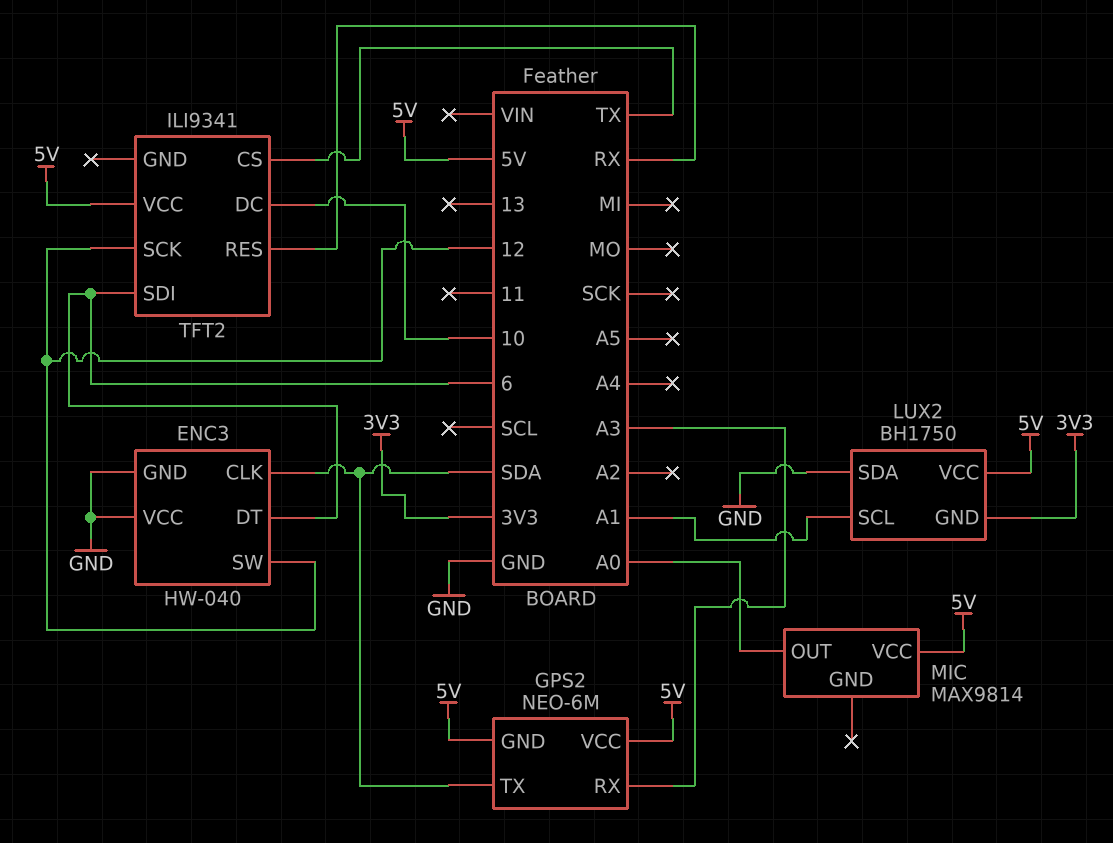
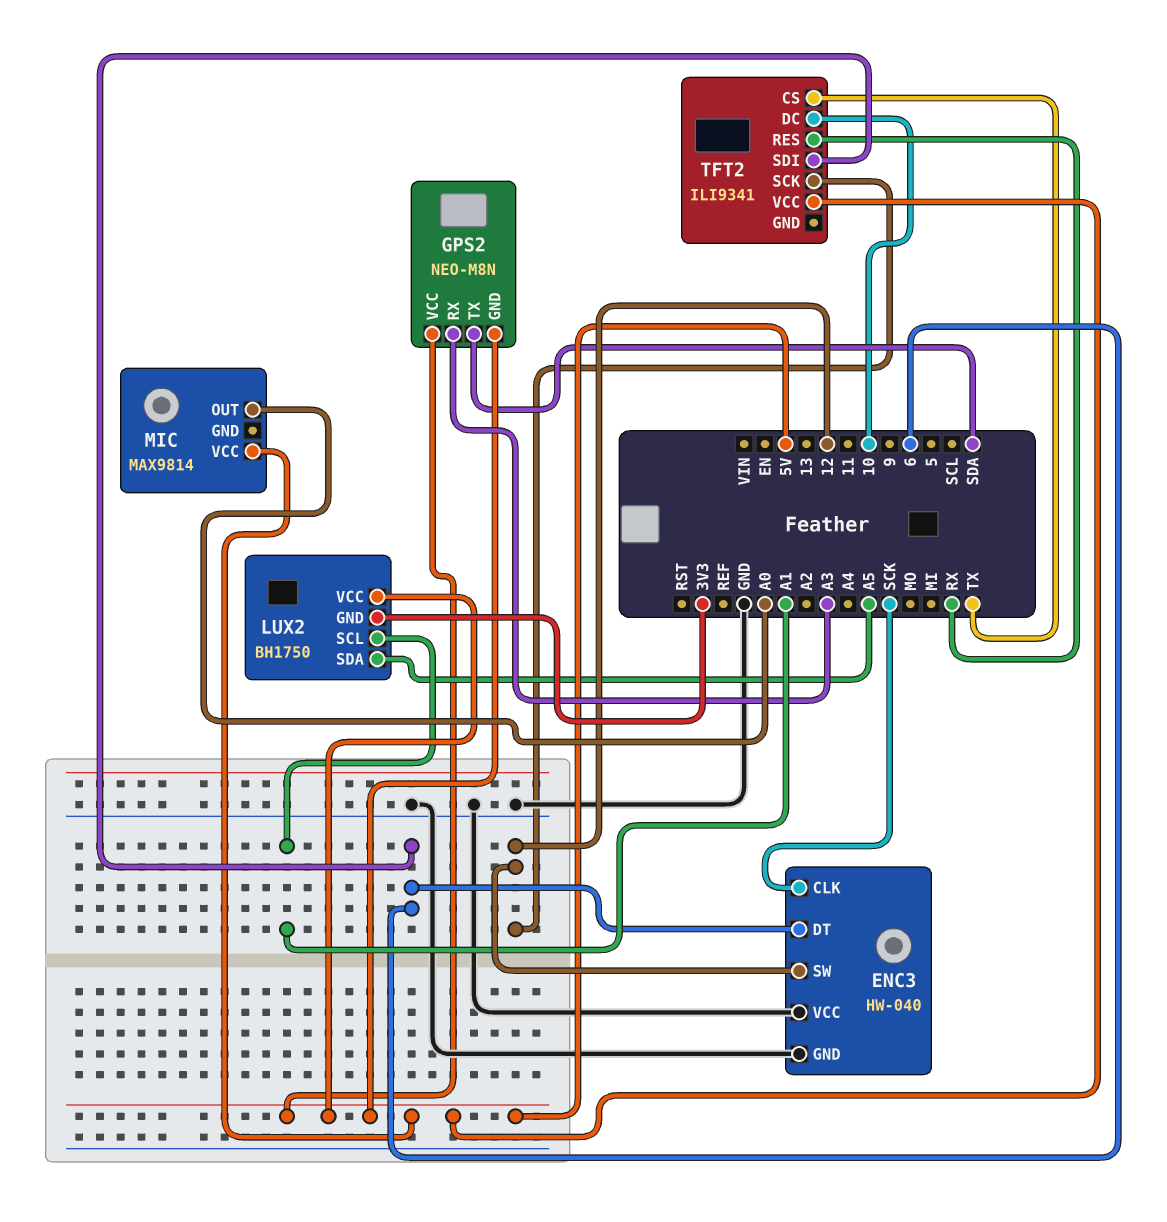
ENC3 pin CLK: SDA -> SCK
GPS2: NEO-6M -> NEO-M8N
LUX2 pin SDA: GND -> A5

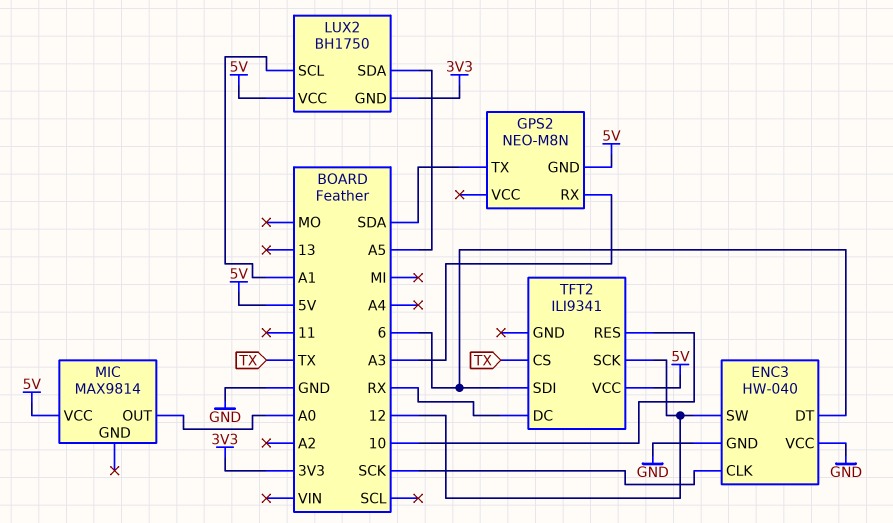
GPS2 pin VCC: 5V -> none
TFT2 pin DC: 10 -> RX
TFT2 pin RES: RX -> 10

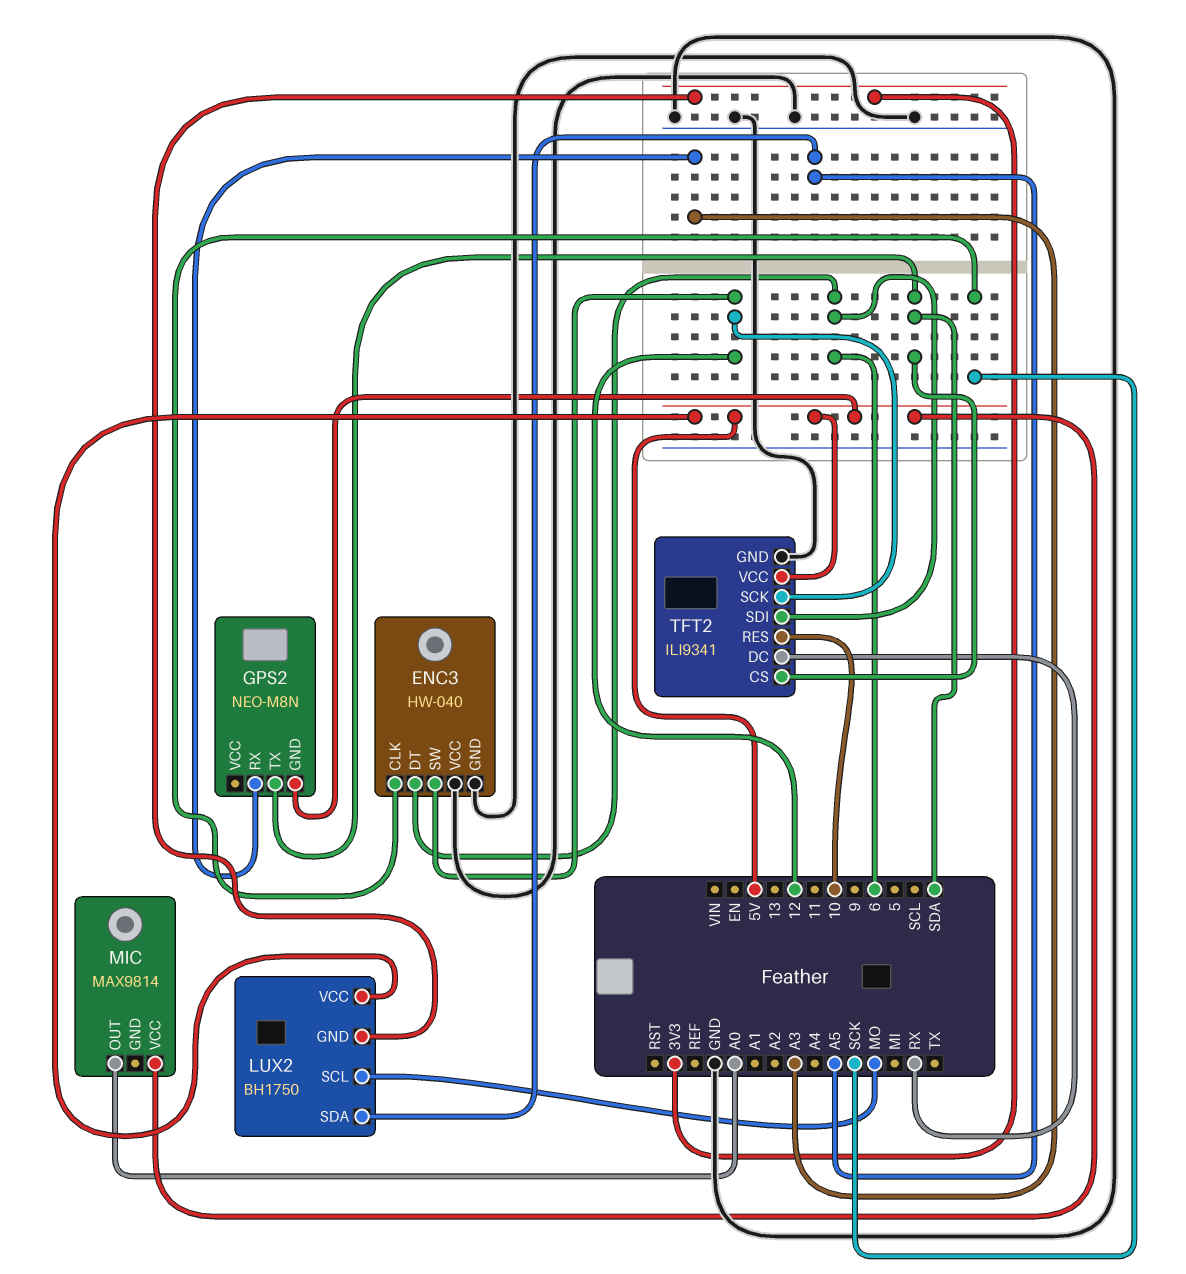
LUX2 pin SCL: A1 -> MO
TFT2 pin CS: TX -> SDA
TFT2 pin GND: none -> GND

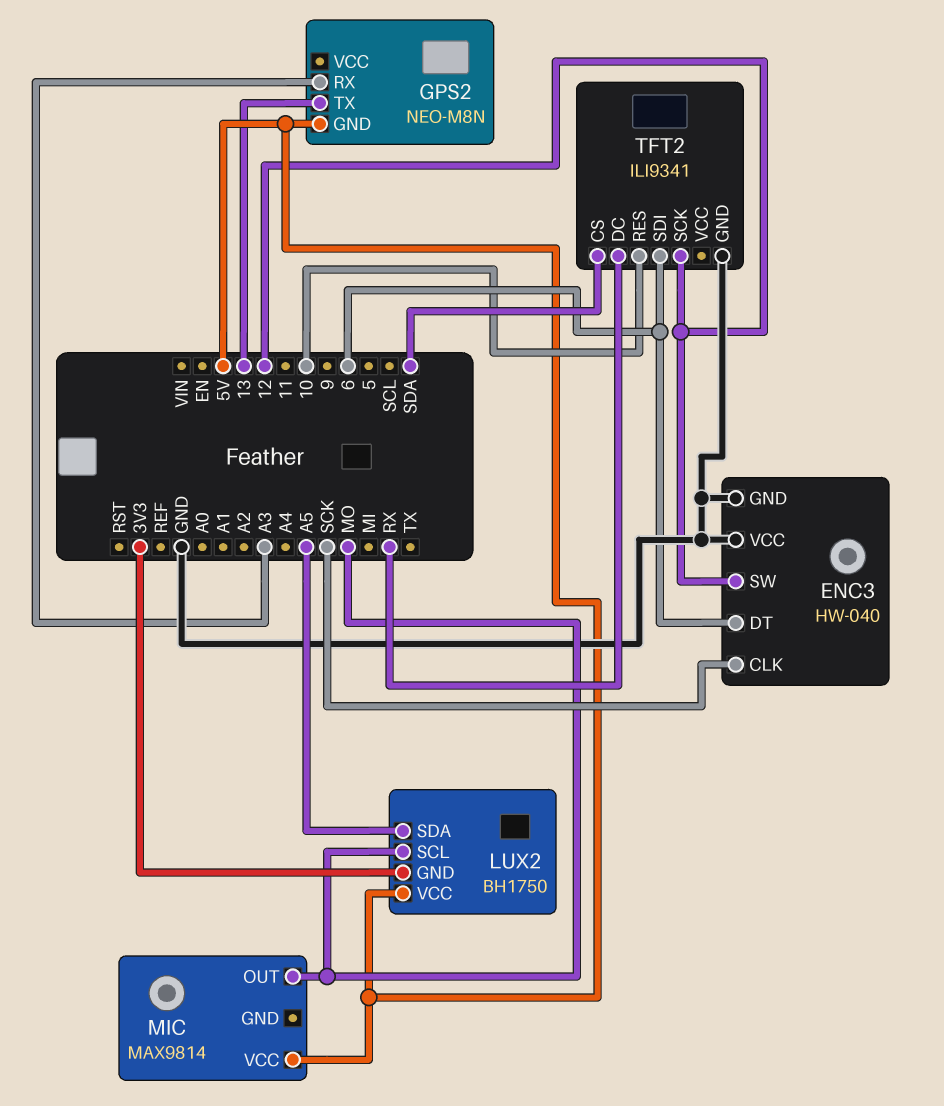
GPS2 pin TX: SDA -> 13
MIC pin OUT: A0 -> MO
TFT2 pin VCC: 5V -> none

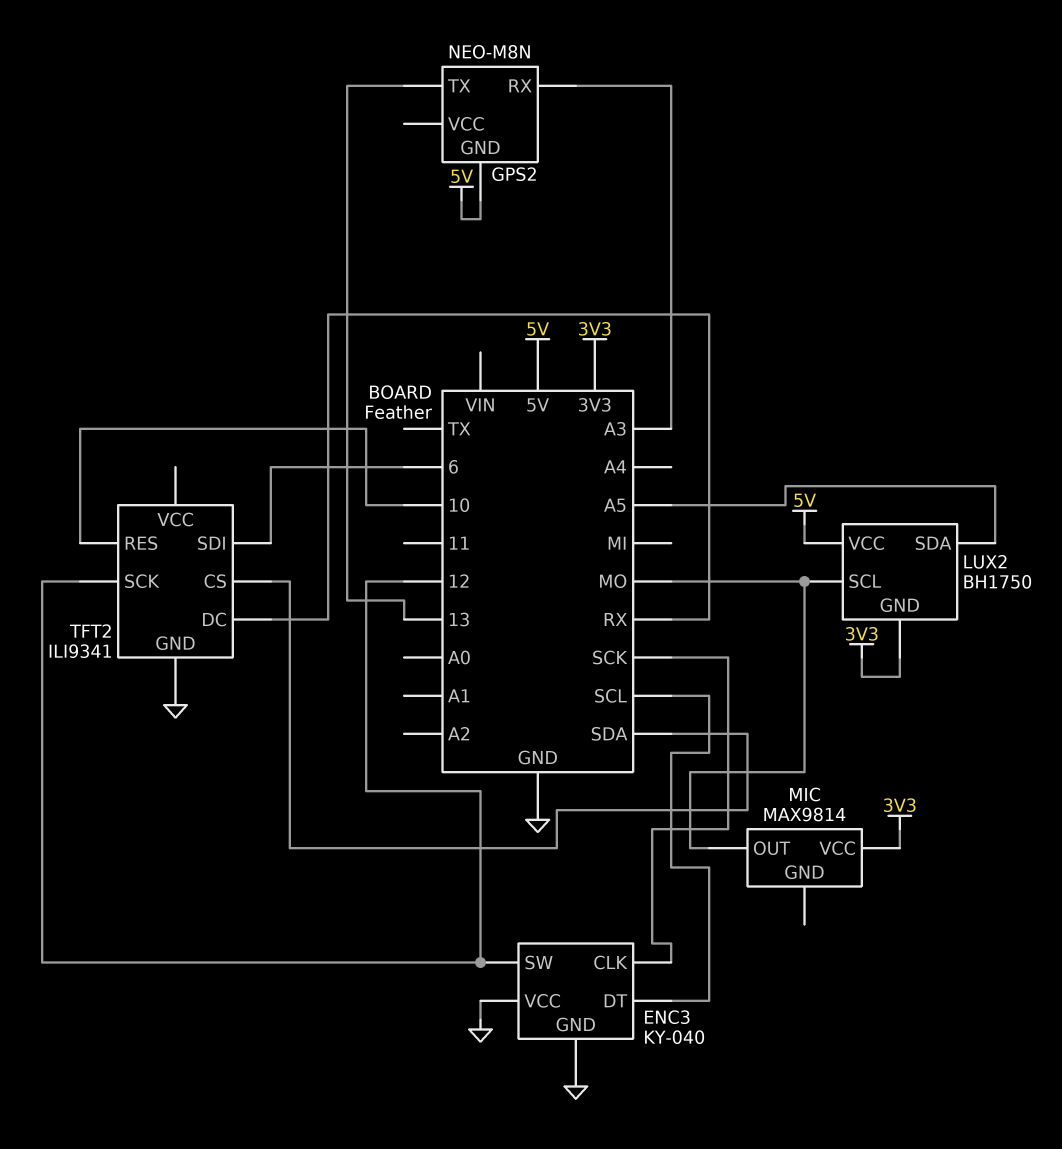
ENC3: HW-040 -> KY-040
ENC3 pin DT: 6 -> SCL
MIC pin VCC: 5V -> 3V3

